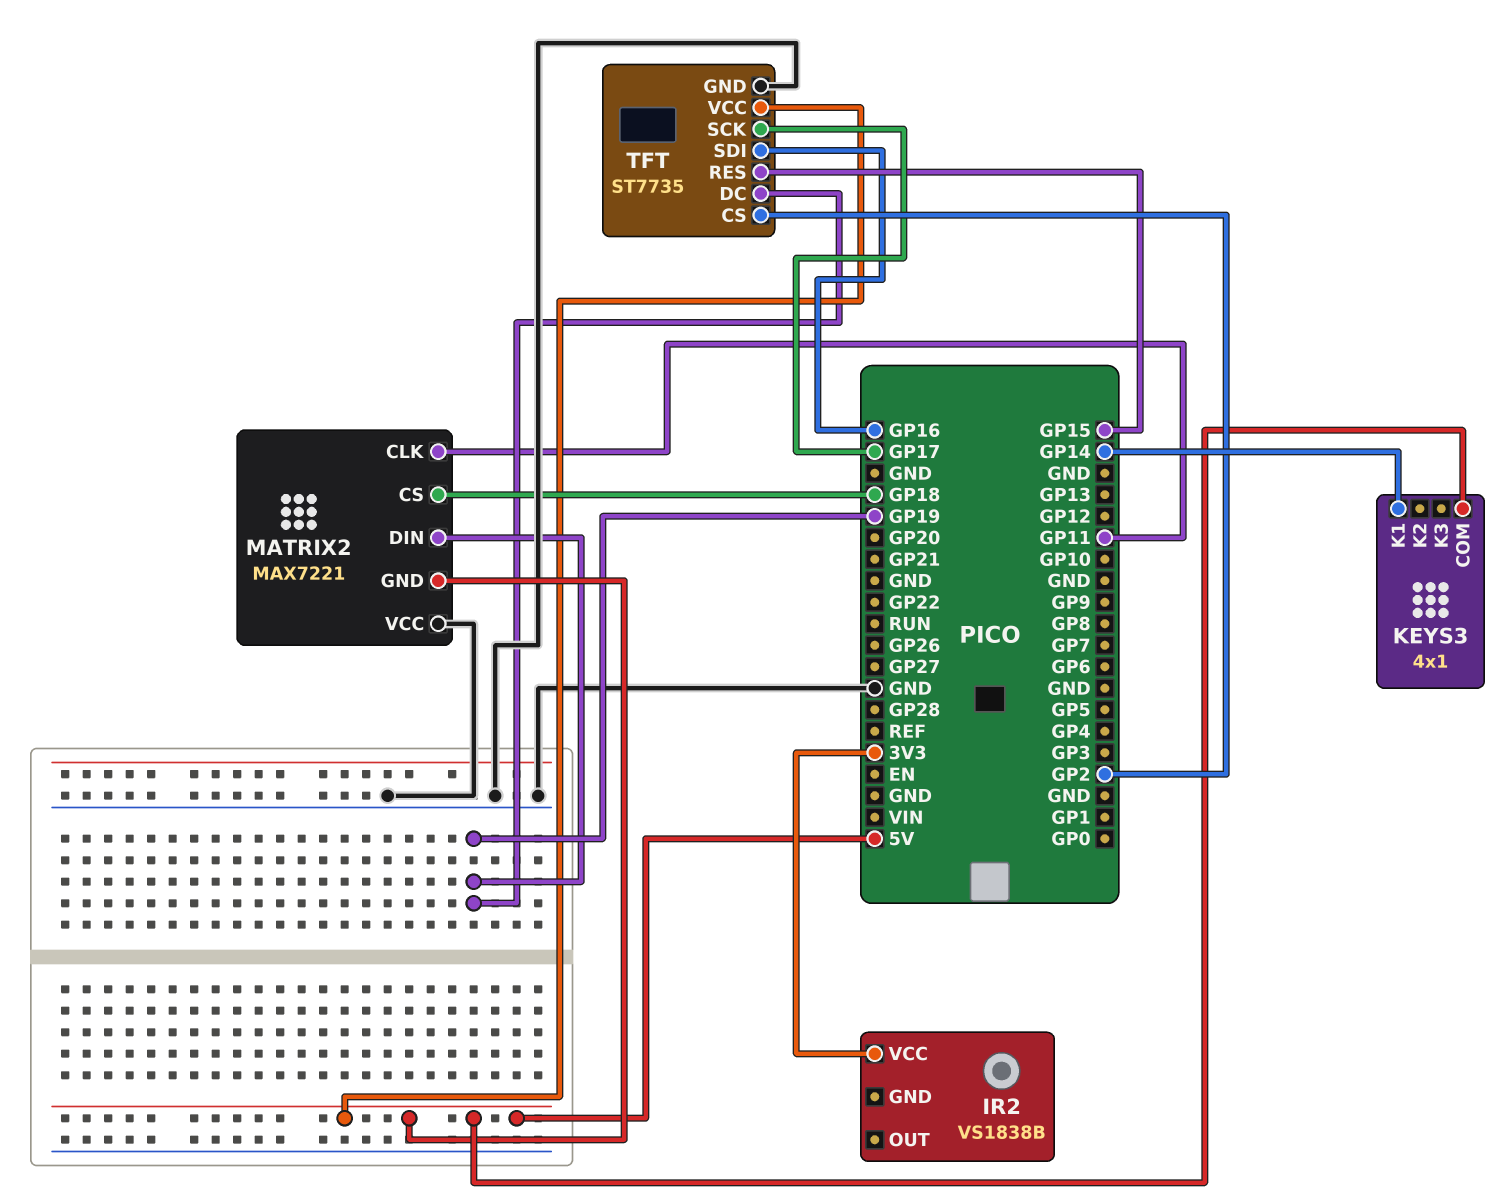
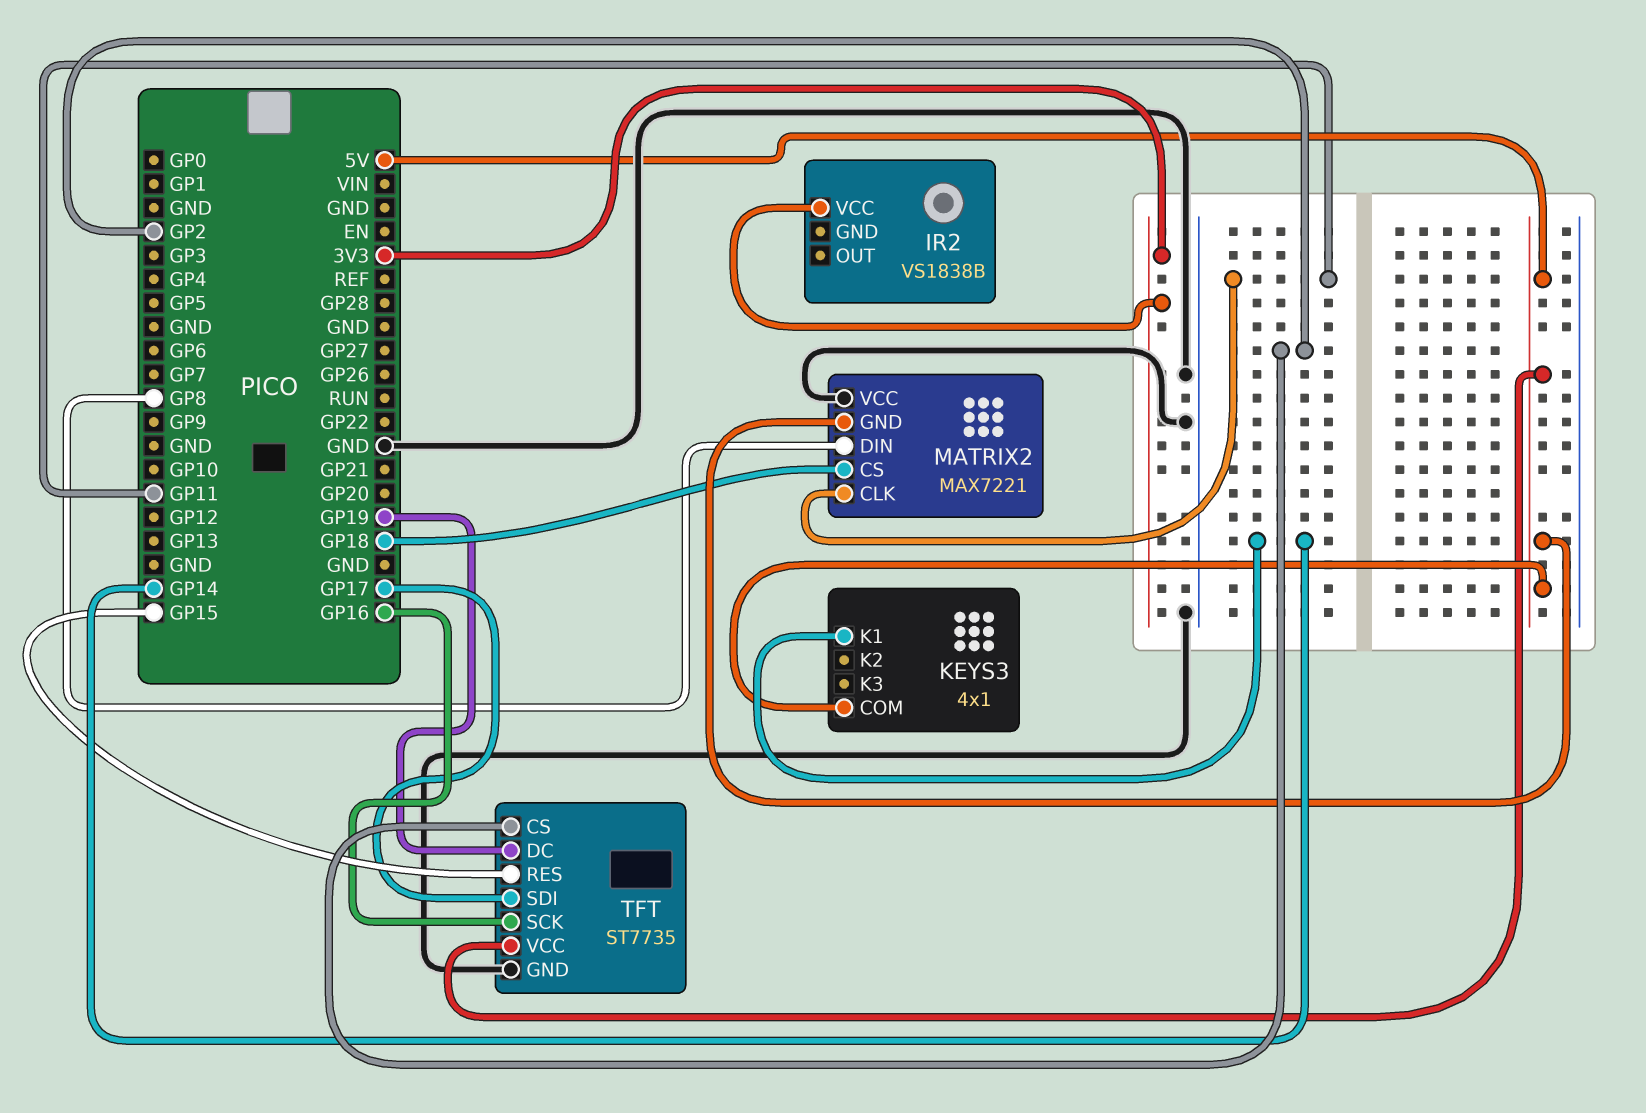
MATRIX2 pin DIN: GP19 -> GP8
TFT pin SCK: GP17 -> GP16
TFT pin SDI: GP16 -> GP17

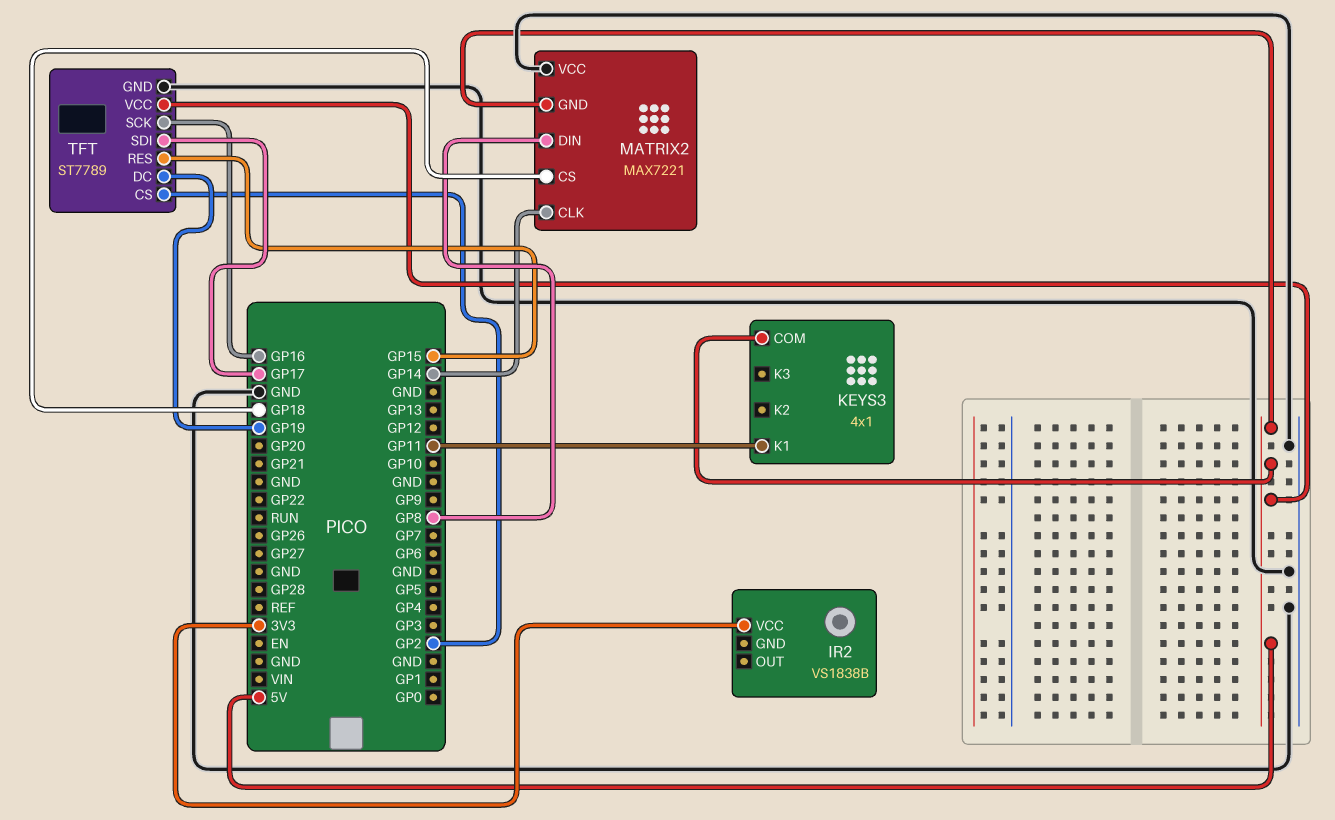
KEYS3 pin K1: GP14 -> GP11
MATRIX2 pin CLK: GP11 -> GP14
TFT: ST7735 -> ST7789

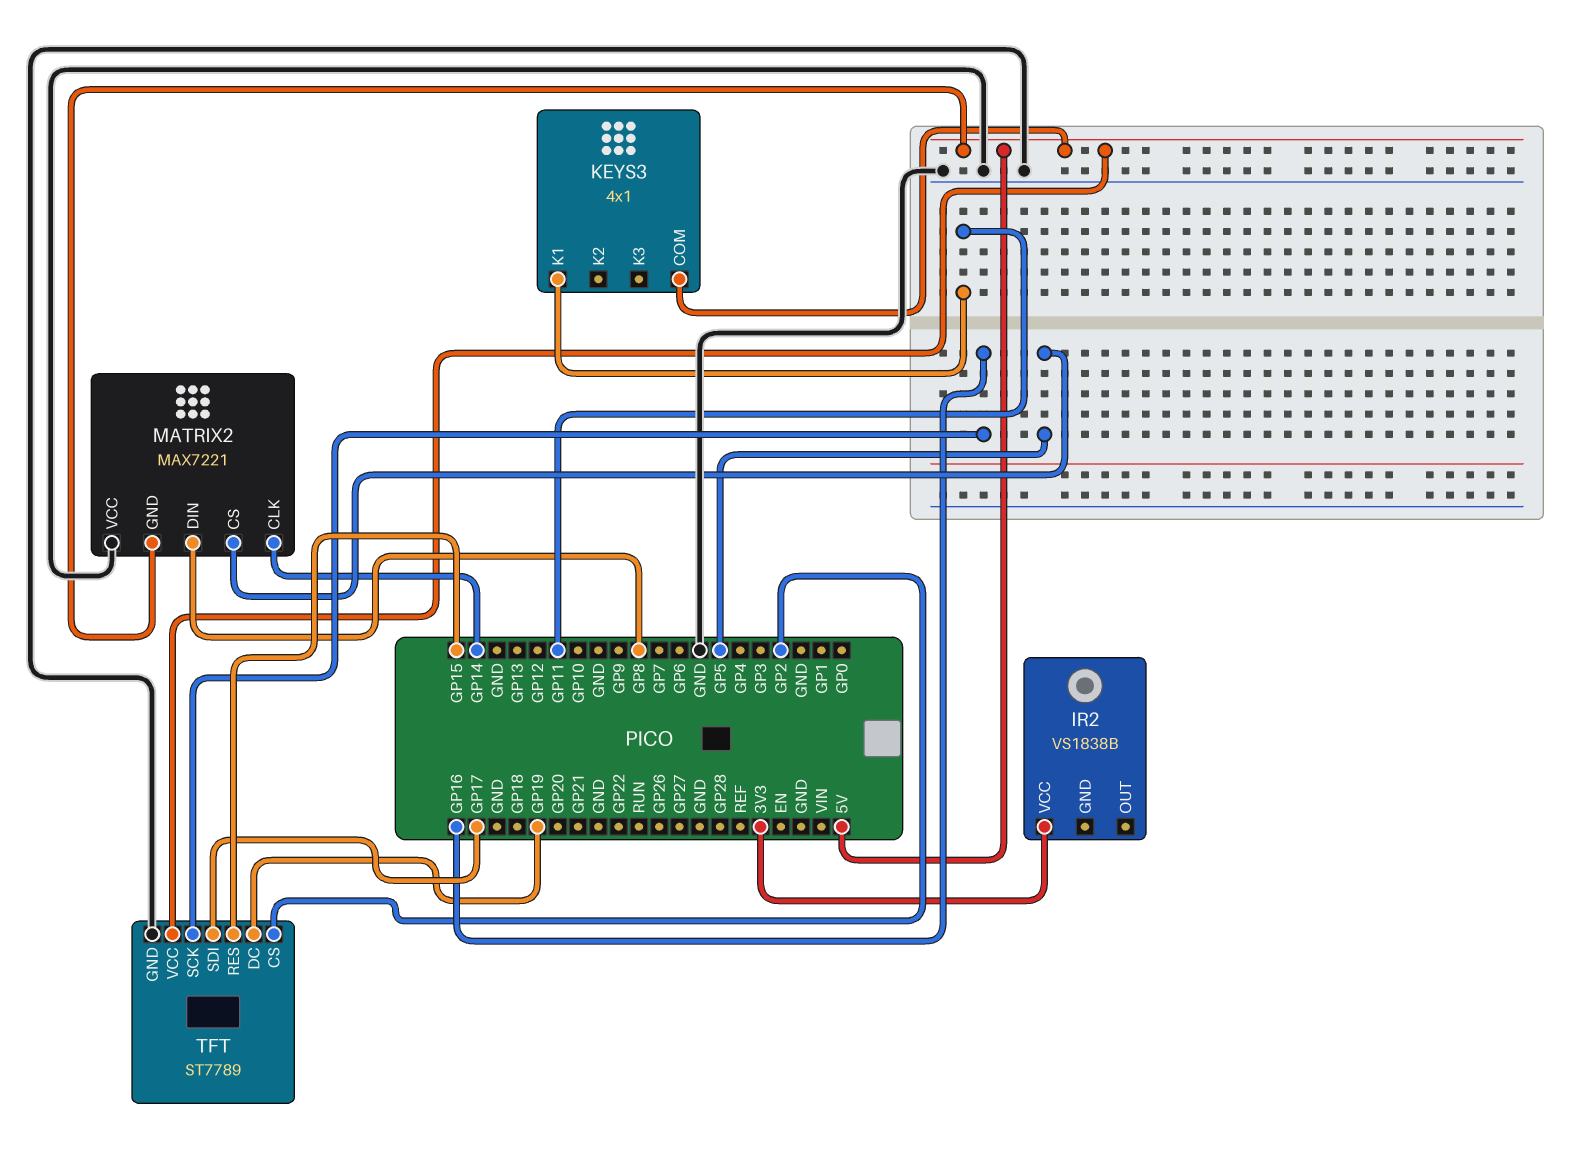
MATRIX2 pin CS: GP18 -> GP5

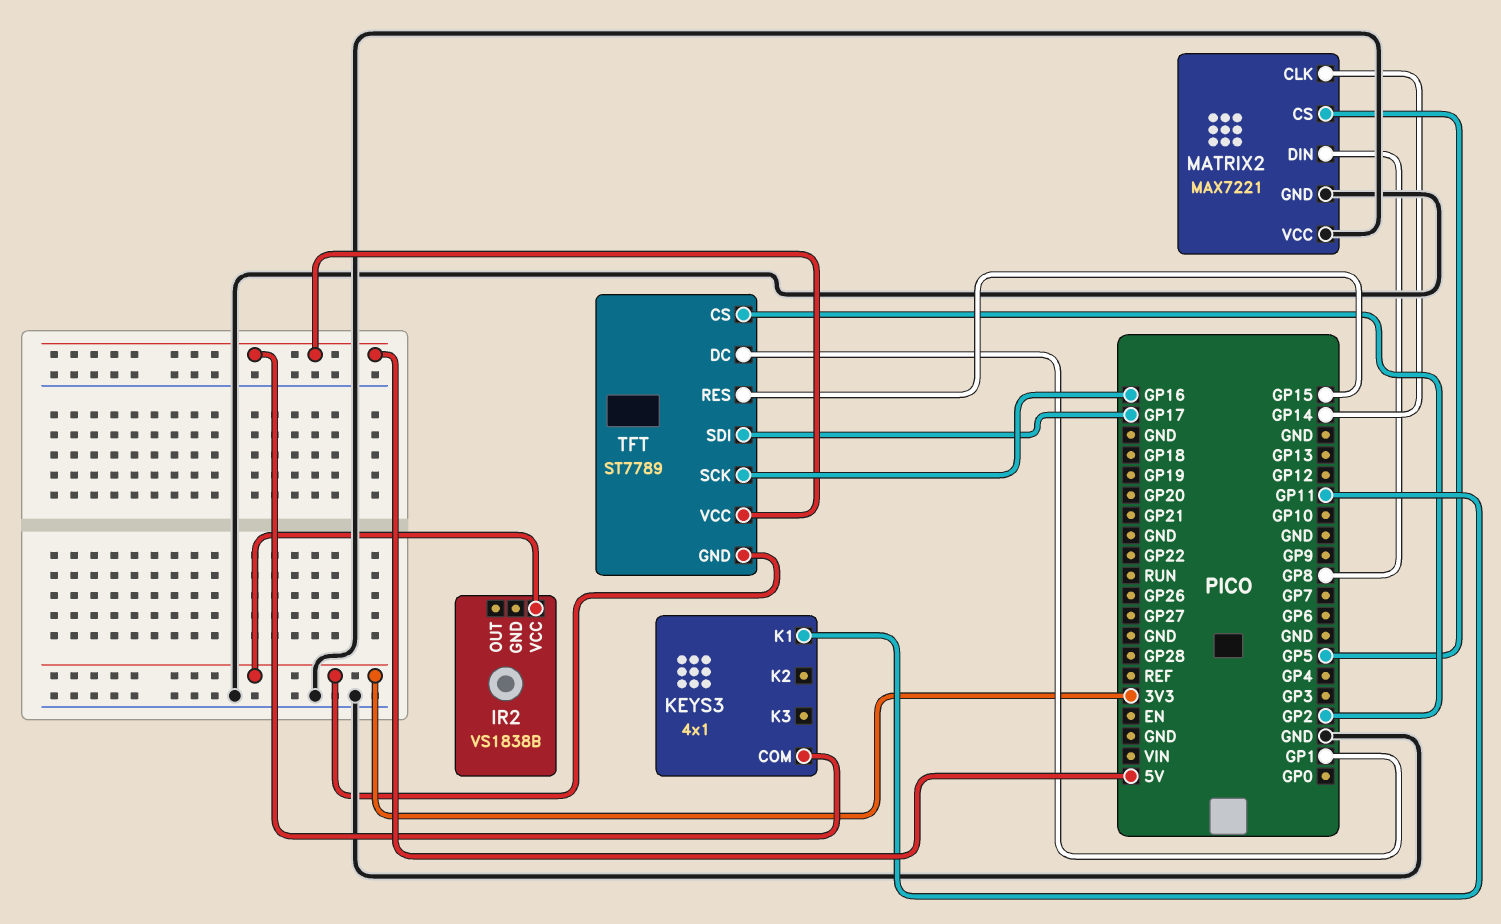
MATRIX2 pin GND: 5V -> GND
TFT pin DC: GP19 -> GP1
TFT pin GND: GND -> 3V3

